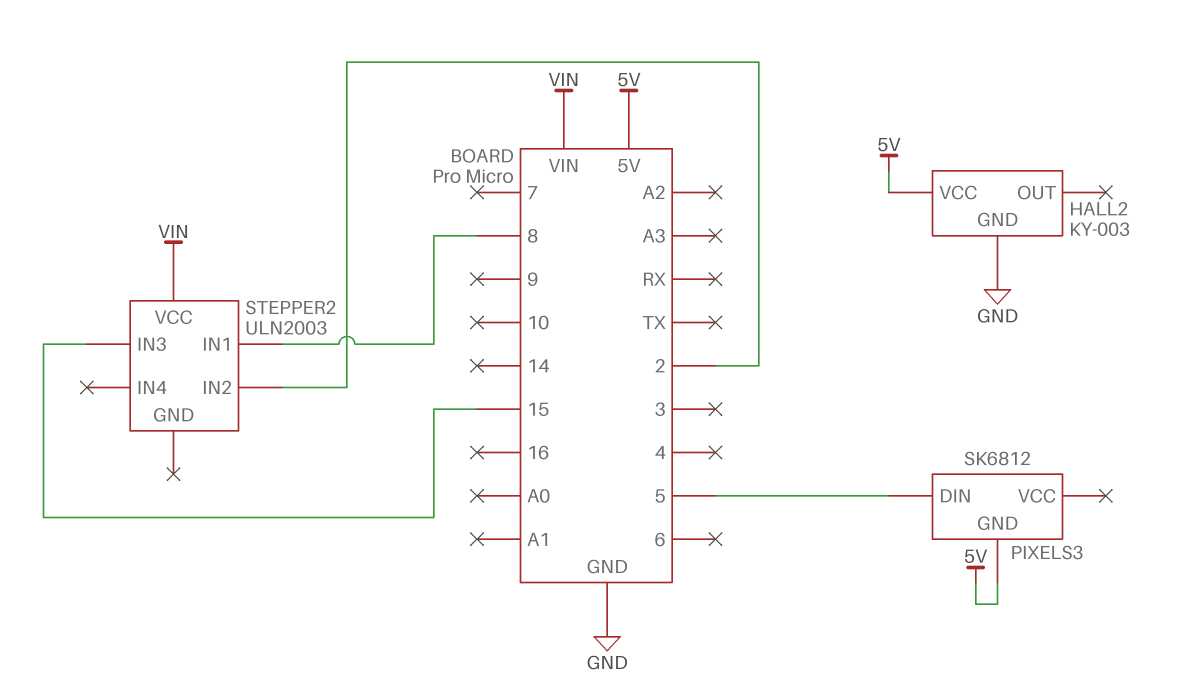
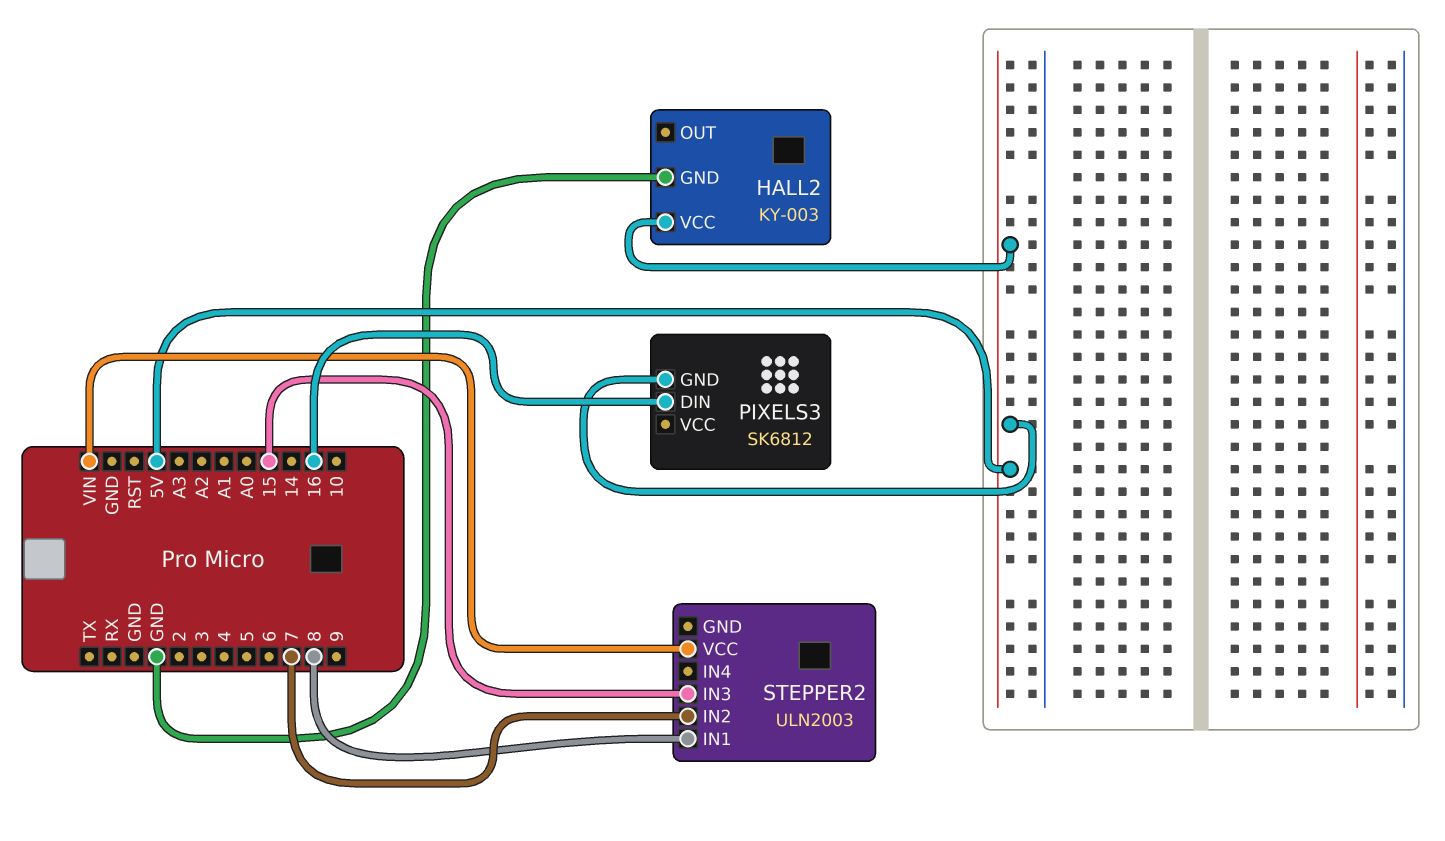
PIXELS3 pin DIN: 5 -> 16
STEPPER2 pin IN2: 2 -> 7

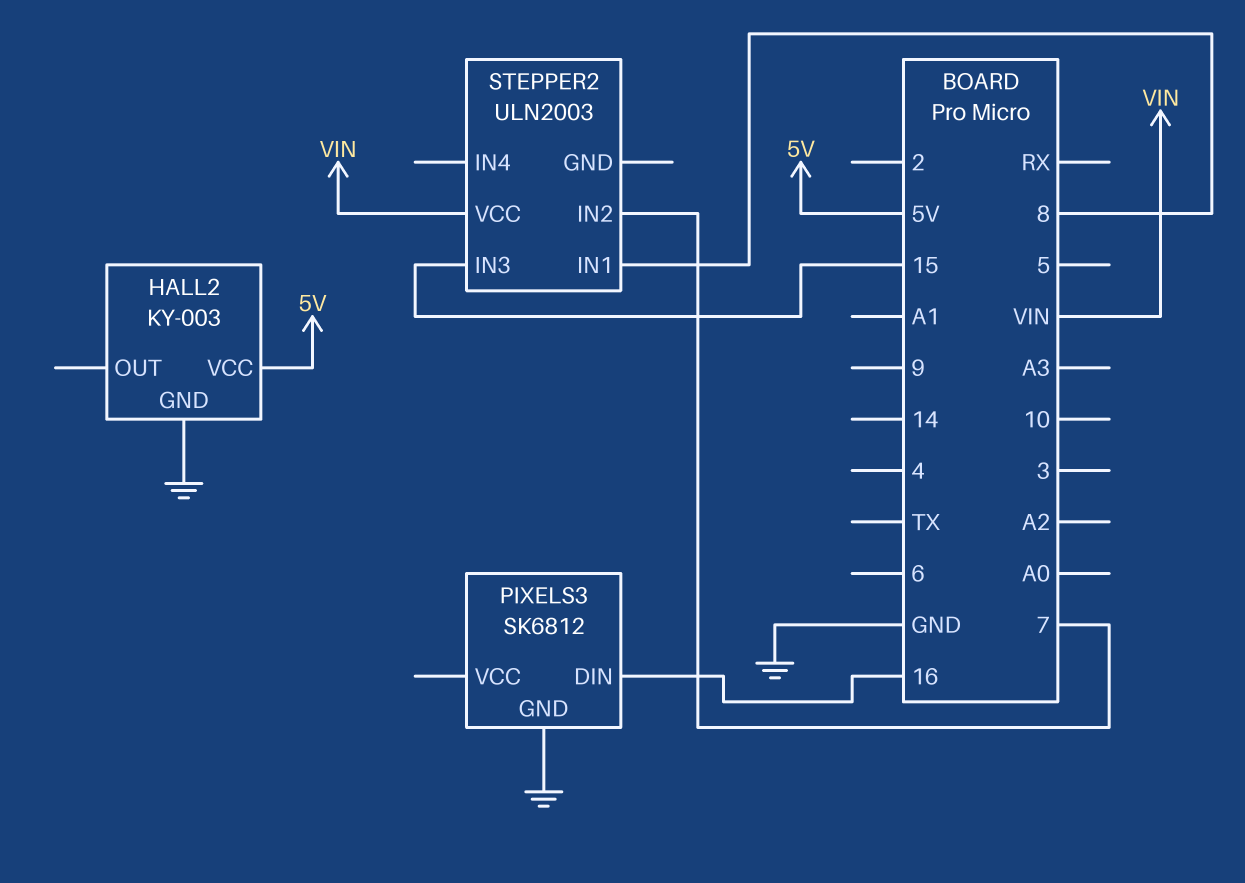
PIXELS3 pin GND: 5V -> GND

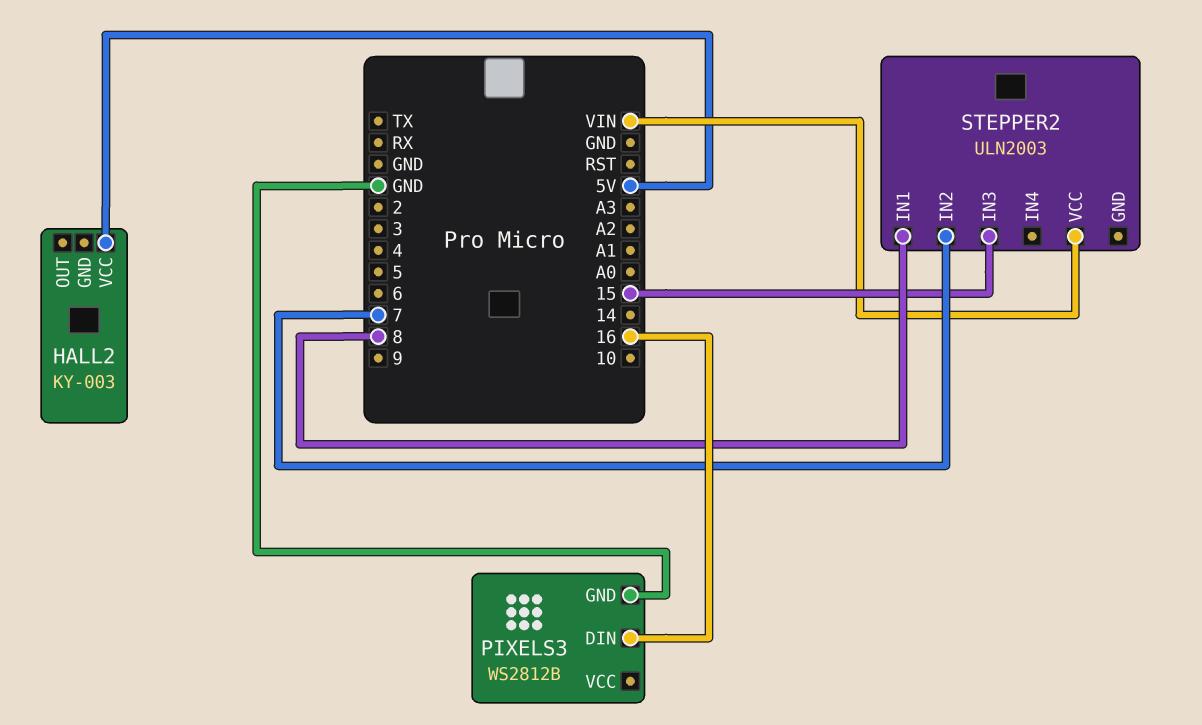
HALL2 pin GND: GND -> none
PIXELS3: SK6812 -> WS2812B

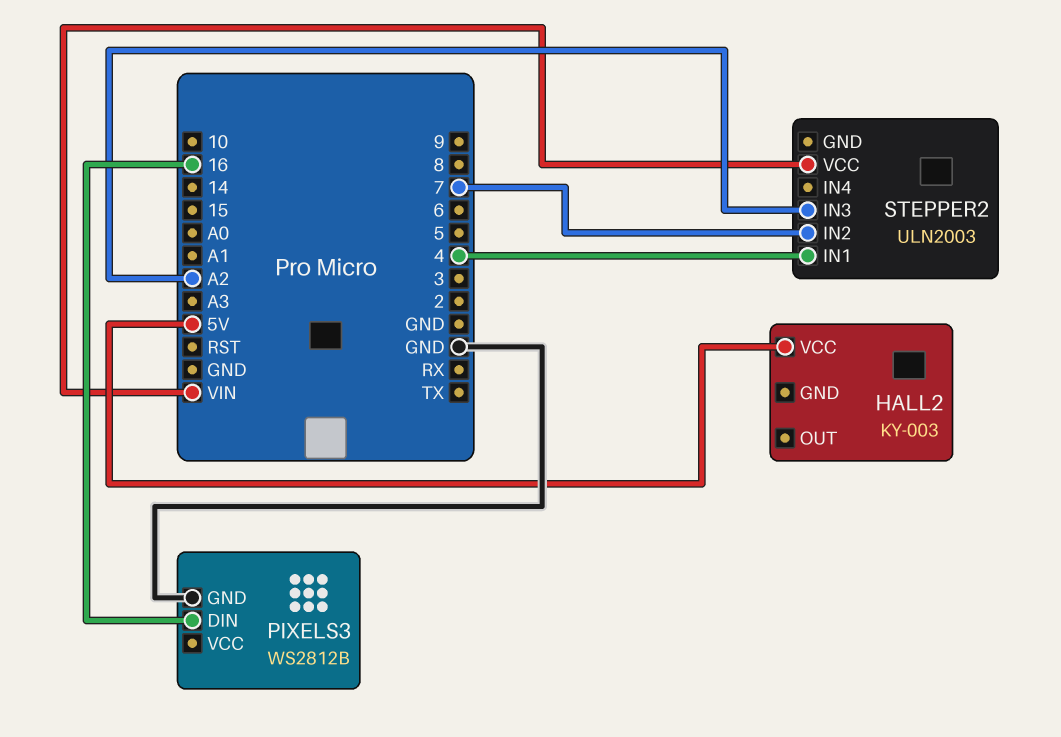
STEPPER2 pin IN1: 8 -> 4
STEPPER2 pin IN3: 15 -> A2

